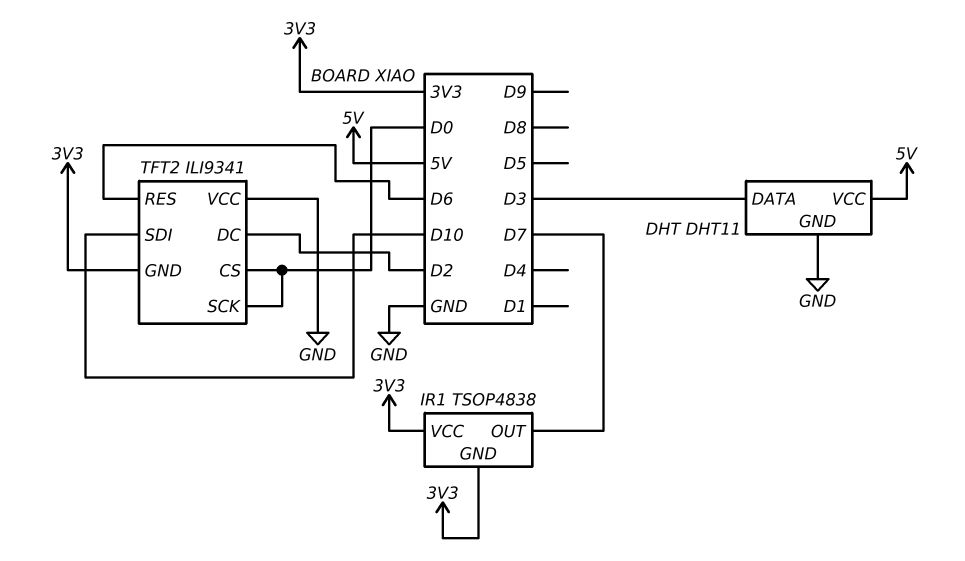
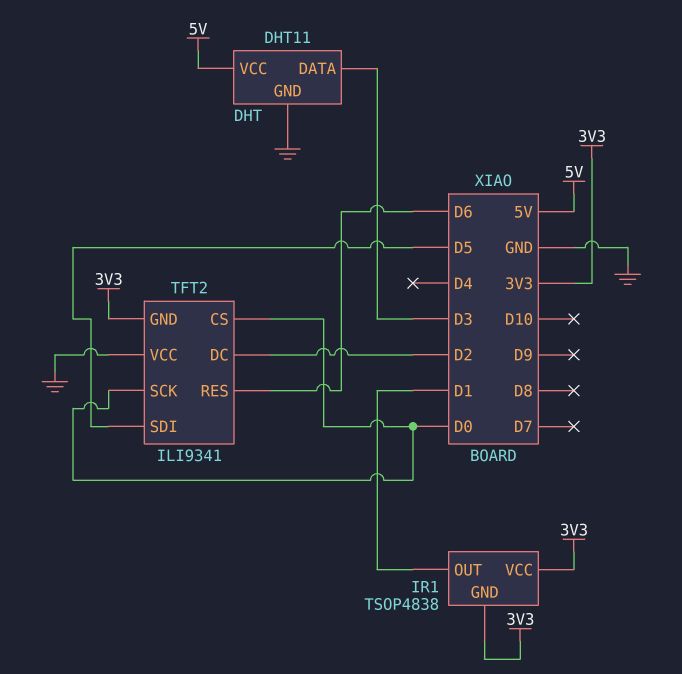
IR1 pin OUT: D7 -> D1
TFT2 pin SDI: D10 -> D5

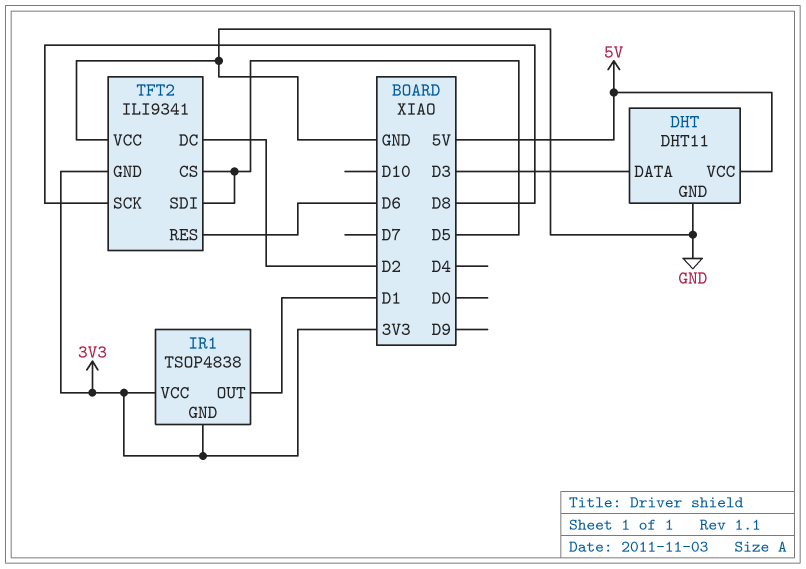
TFT2 pin CS: D0 -> D5
TFT2 pin SCK: D0 -> D8

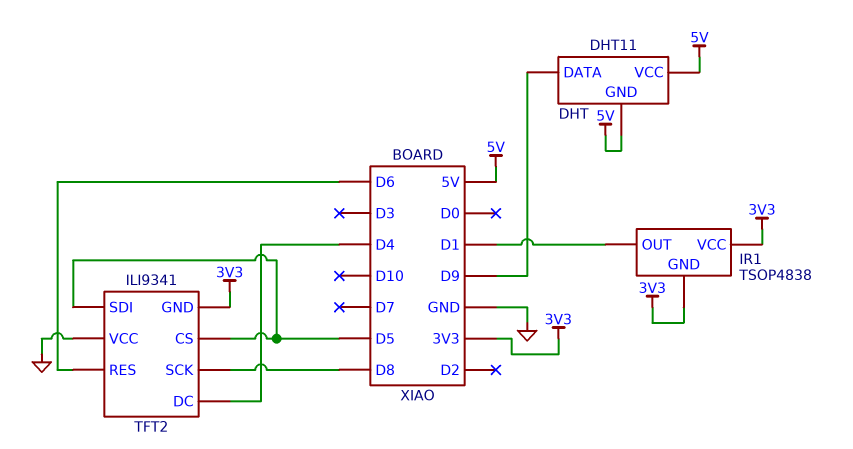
DHT pin DATA: D3 -> D9
DHT pin GND: GND -> 5V
TFT2 pin DC: D2 -> D4

